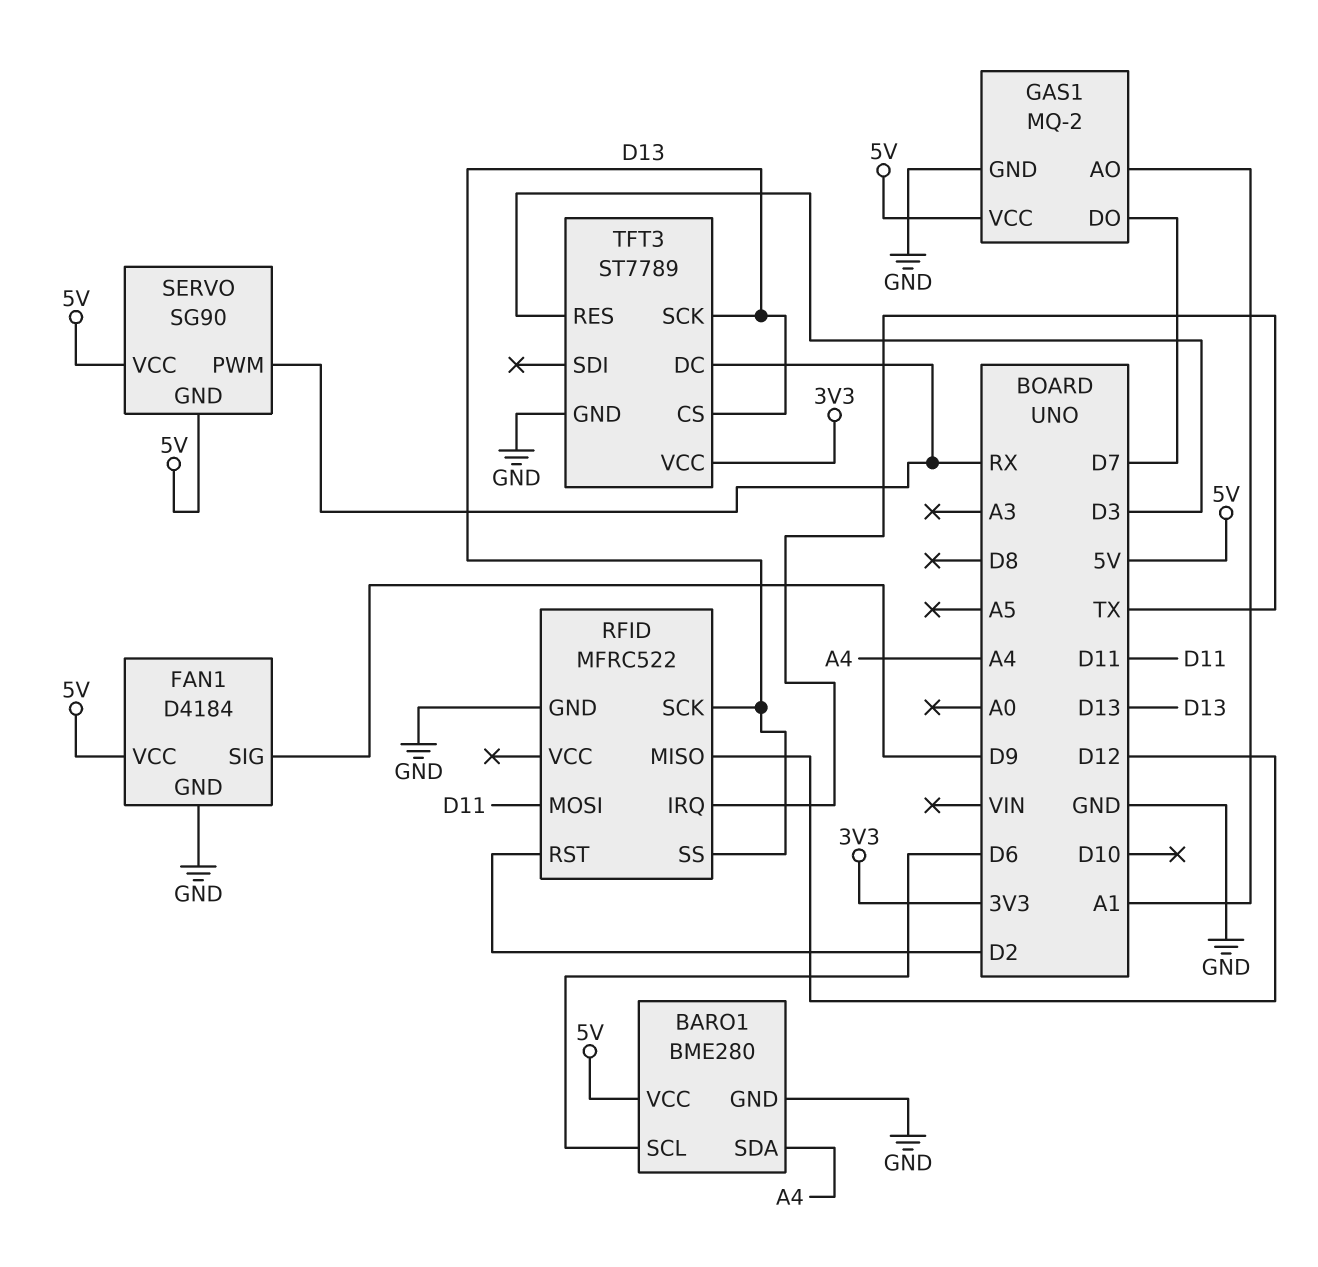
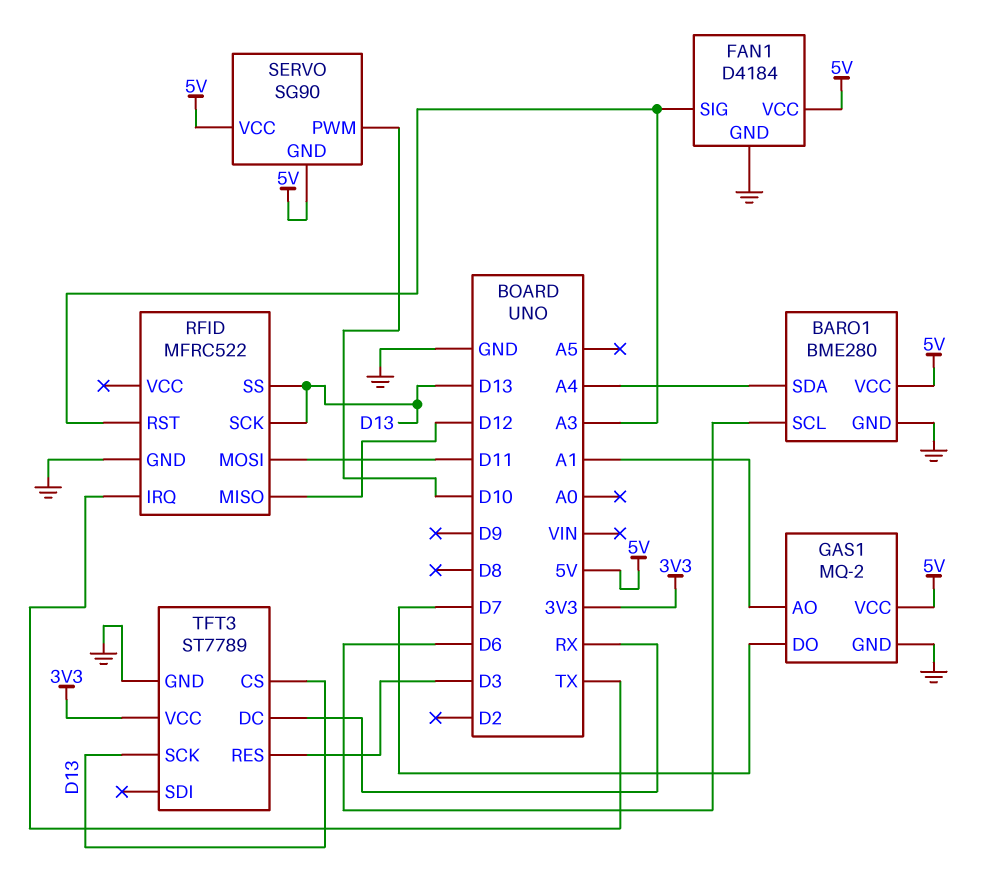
FAN1 pin SIG: D9 -> A3
RFID pin RST: D2 -> A3
SERVO pin PWM: RX -> D10

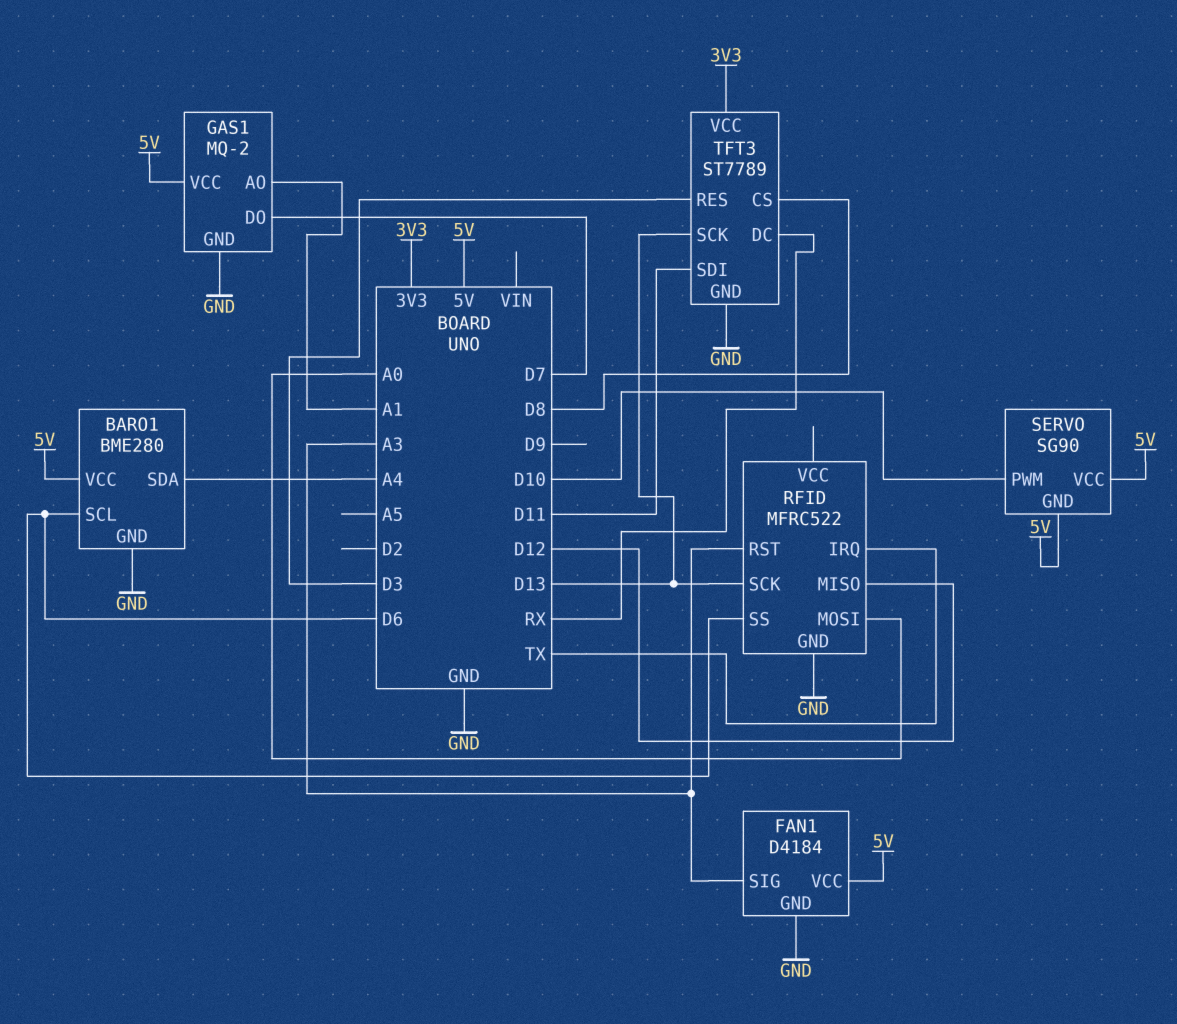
RFID pin MOSI: D11 -> A0
RFID pin SS: D13 -> D6
TFT3 pin CS: D13 -> D8
TFT3 pin SDI: none -> D11

